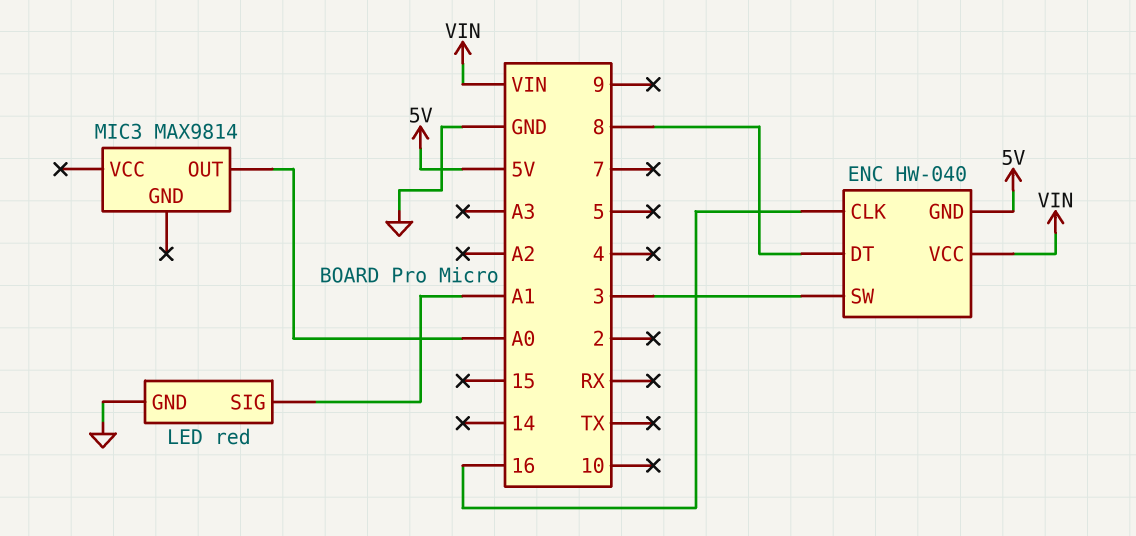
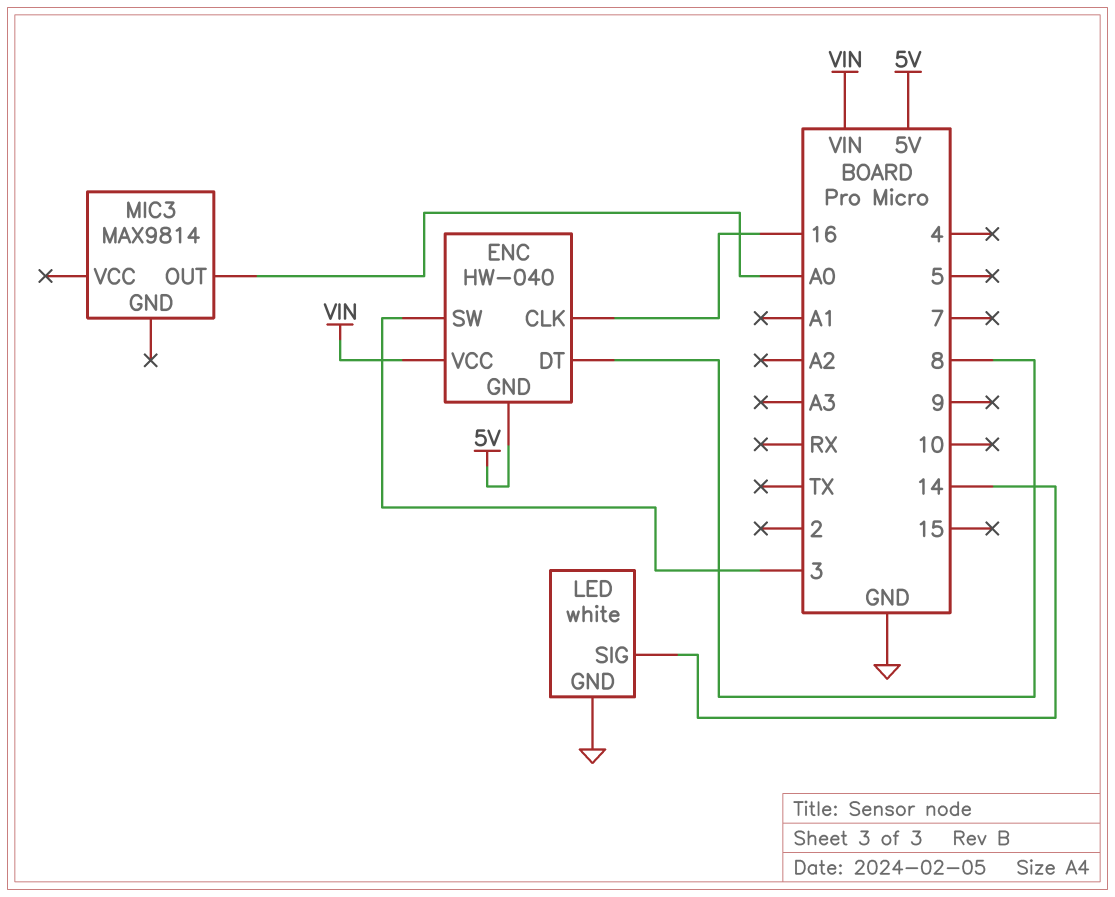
LED: red -> white
LED pin SIG: A1 -> 14

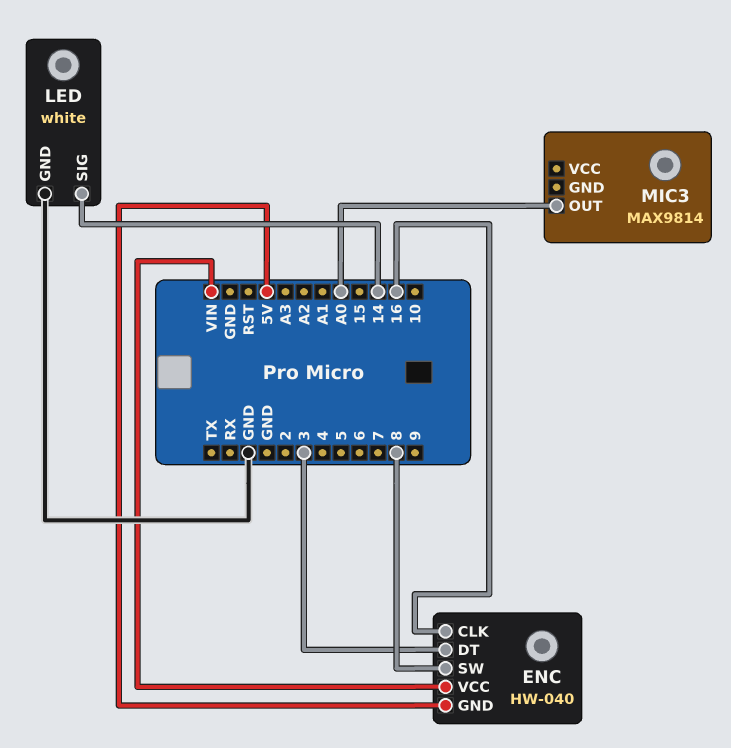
ENC pin DT: 8 -> 3
ENC pin SW: 3 -> 8

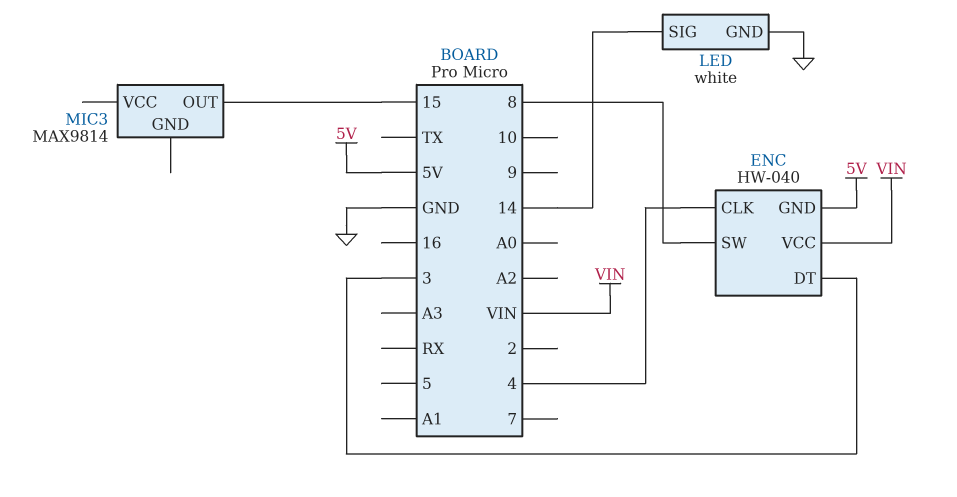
ENC pin CLK: 16 -> 4
MIC3 pin OUT: A0 -> 15

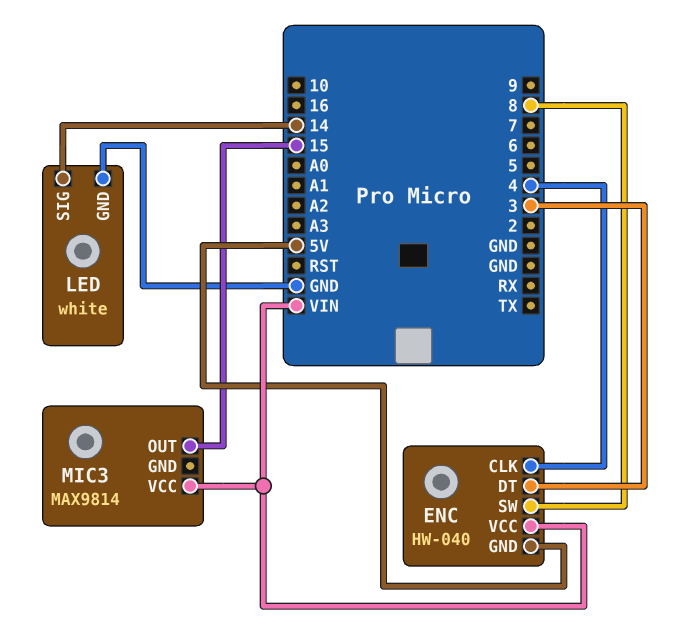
MIC3 pin VCC: none -> VIN

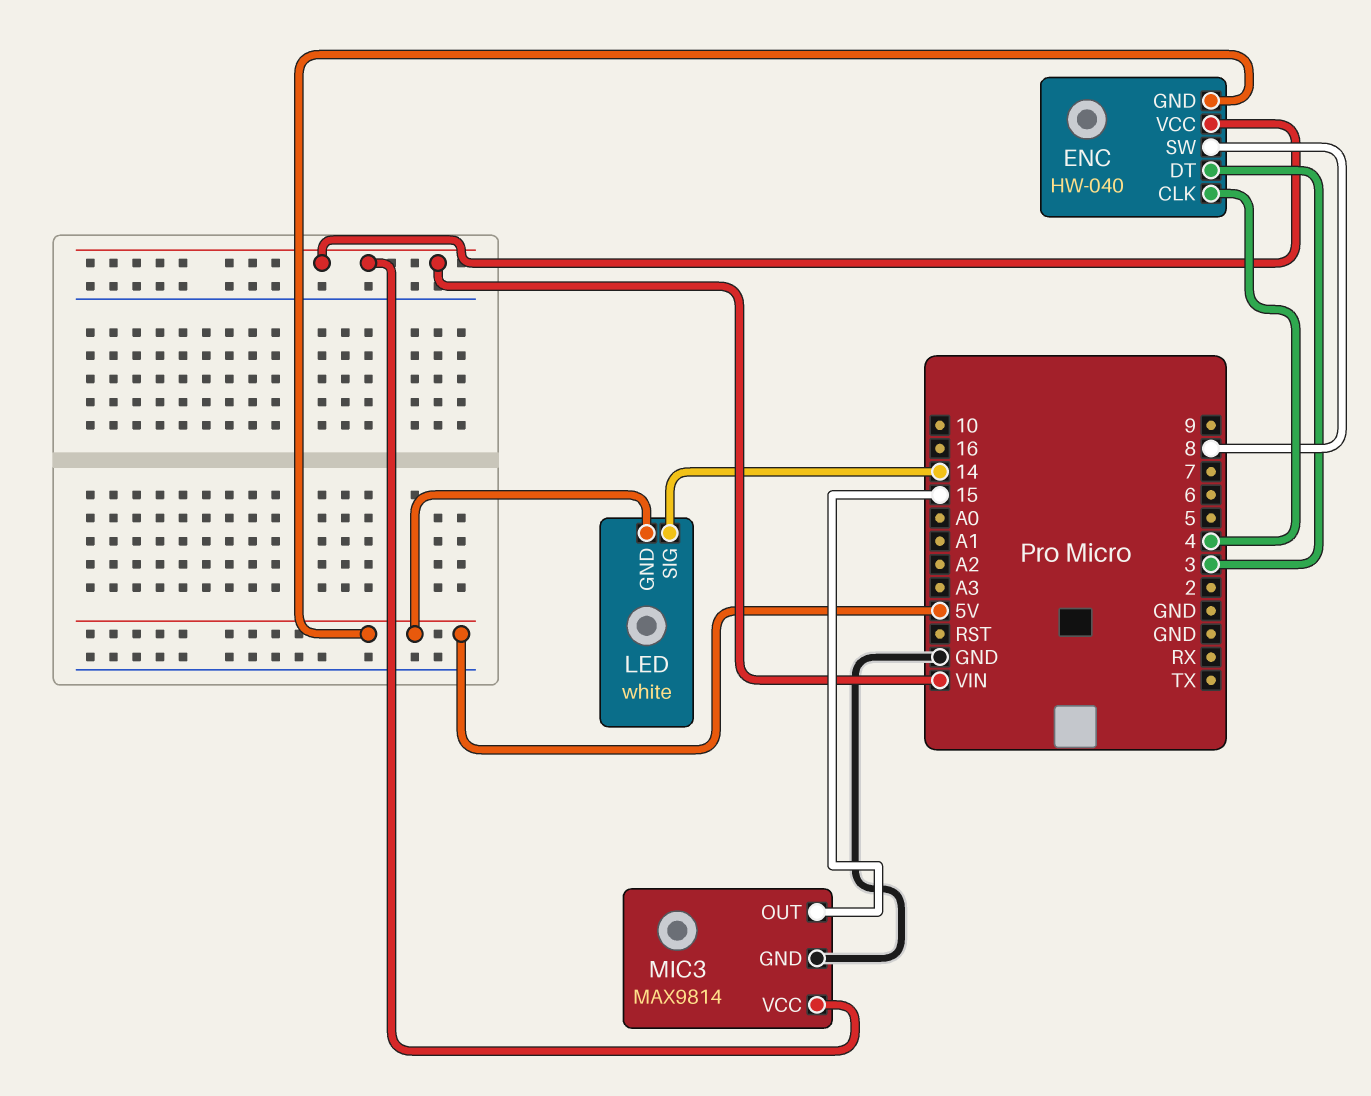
LED pin GND: GND -> 5V
MIC3 pin GND: none -> GND

